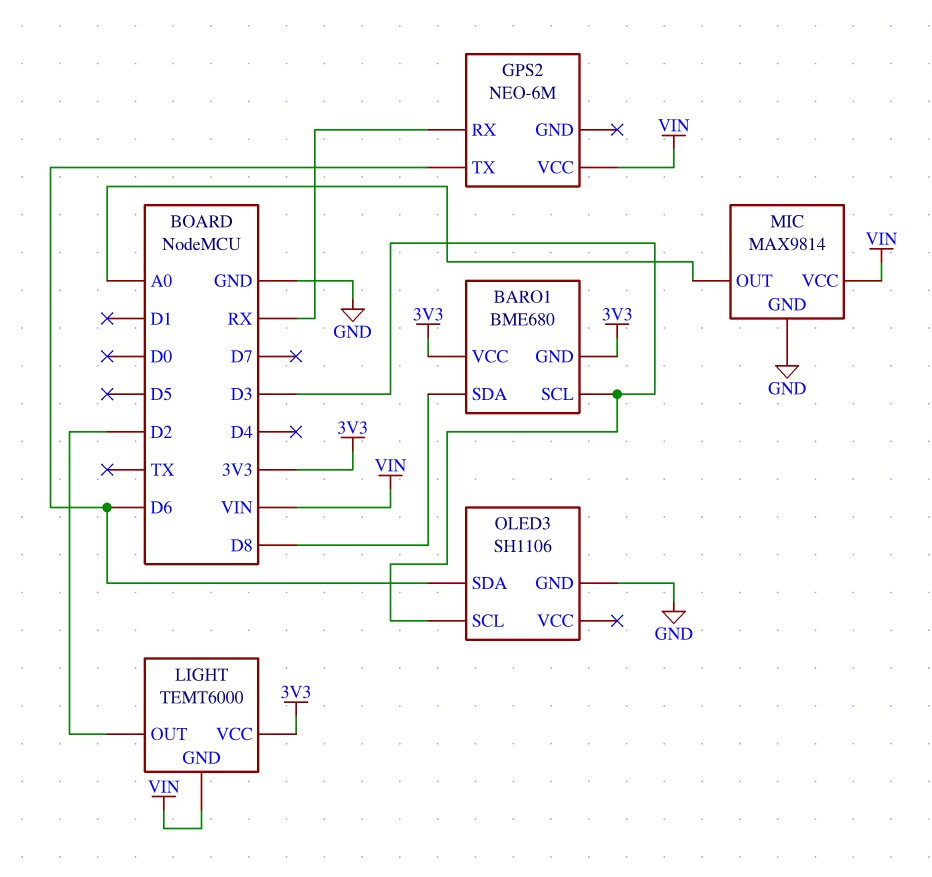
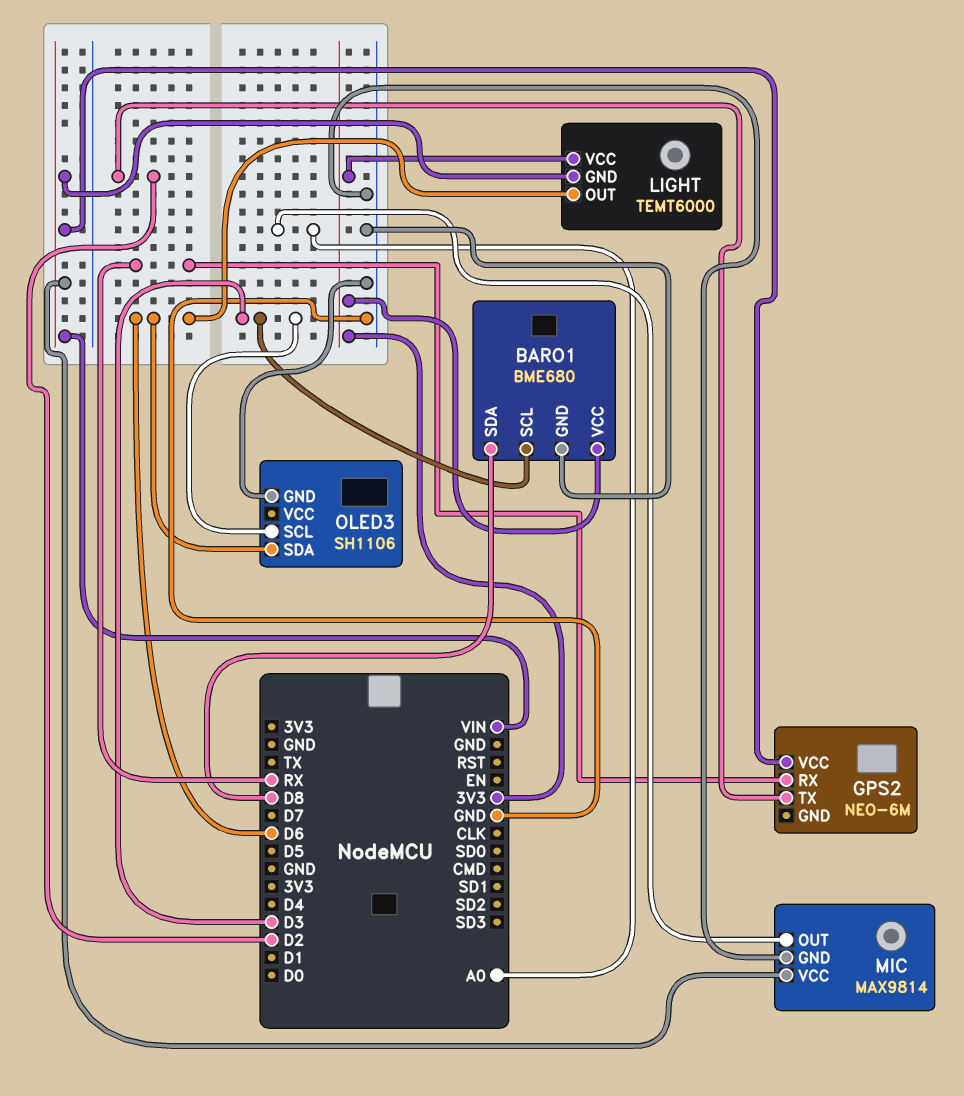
BARO1 pin GND: 3V3 -> GND
GPS2 pin TX: D6 -> D2
LIGHT pin OUT: D2 -> D6

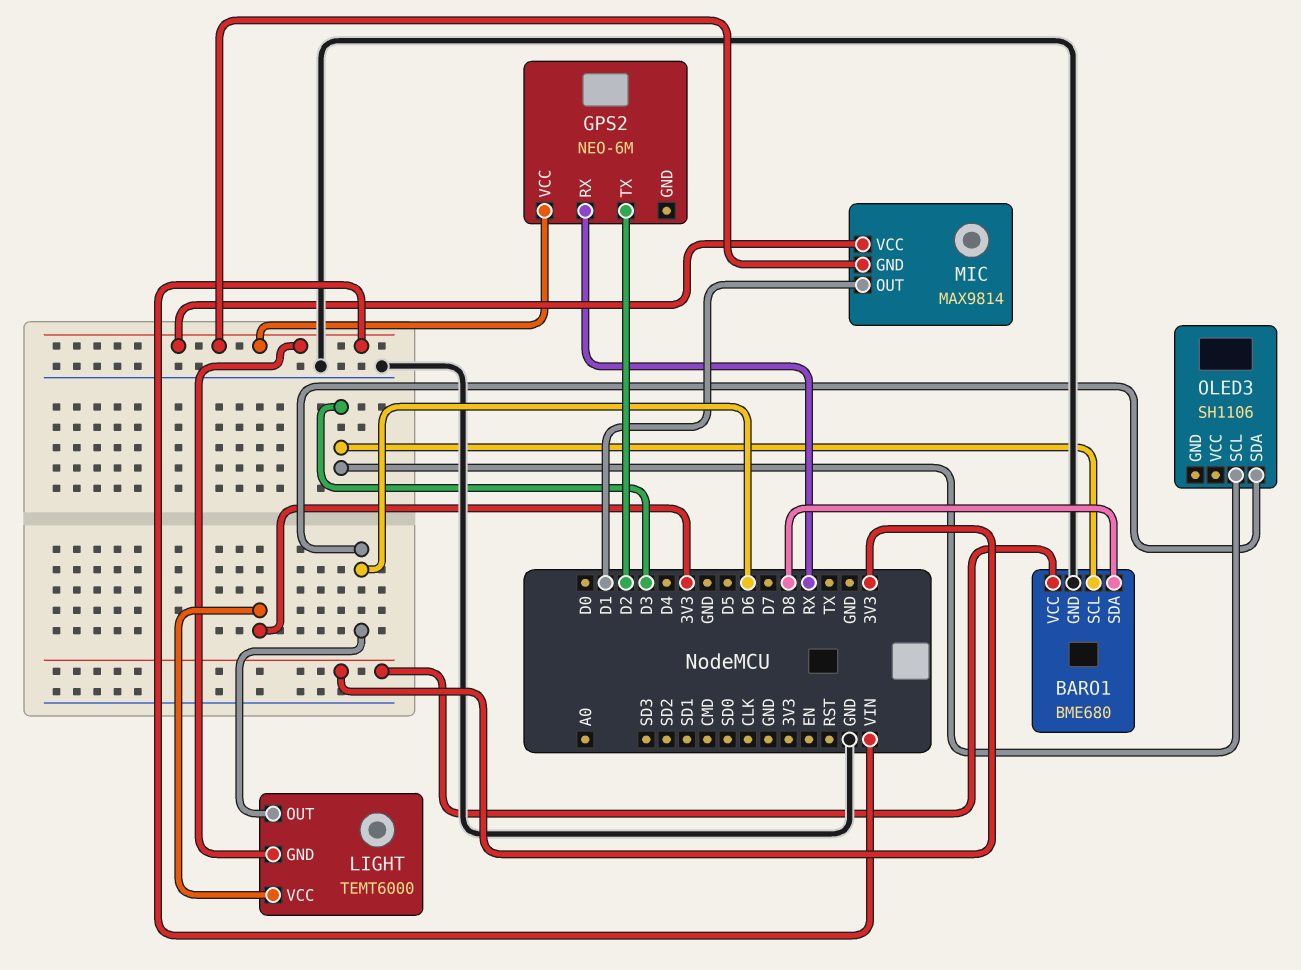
MIC pin GND: GND -> VIN
MIC pin OUT: A0 -> D1
OLED3 pin GND: GND -> none

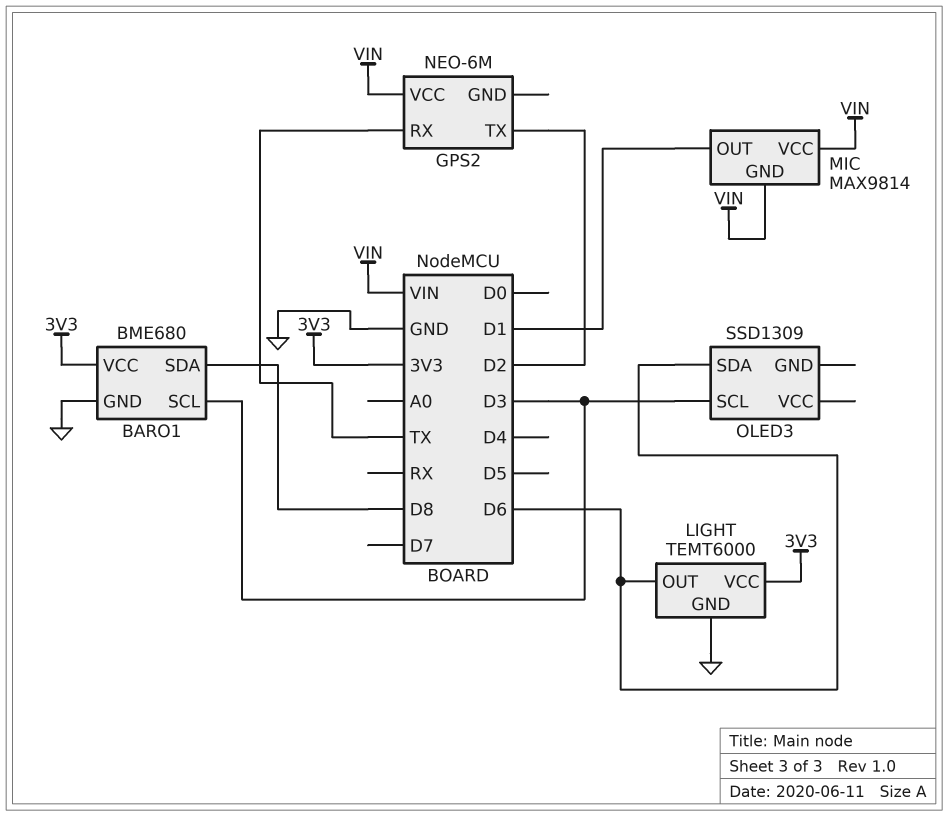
GPS2 pin RX: RX -> TX
LIGHT pin GND: VIN -> GND
OLED3: SH1106 -> SSD1309

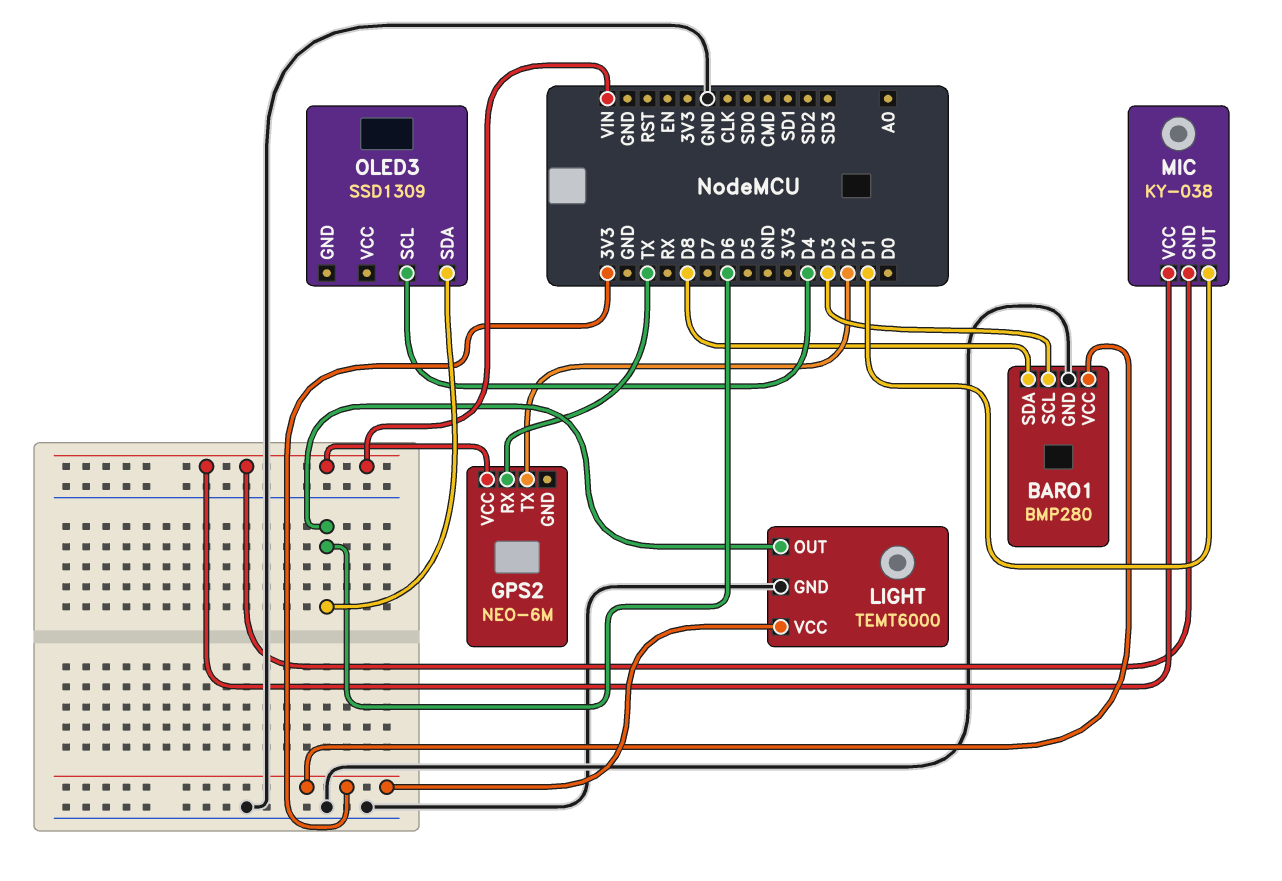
BARO1: BME680 -> BMP280
MIC: MAX9814 -> KY-038
OLED3 pin SCL: D3 -> D4

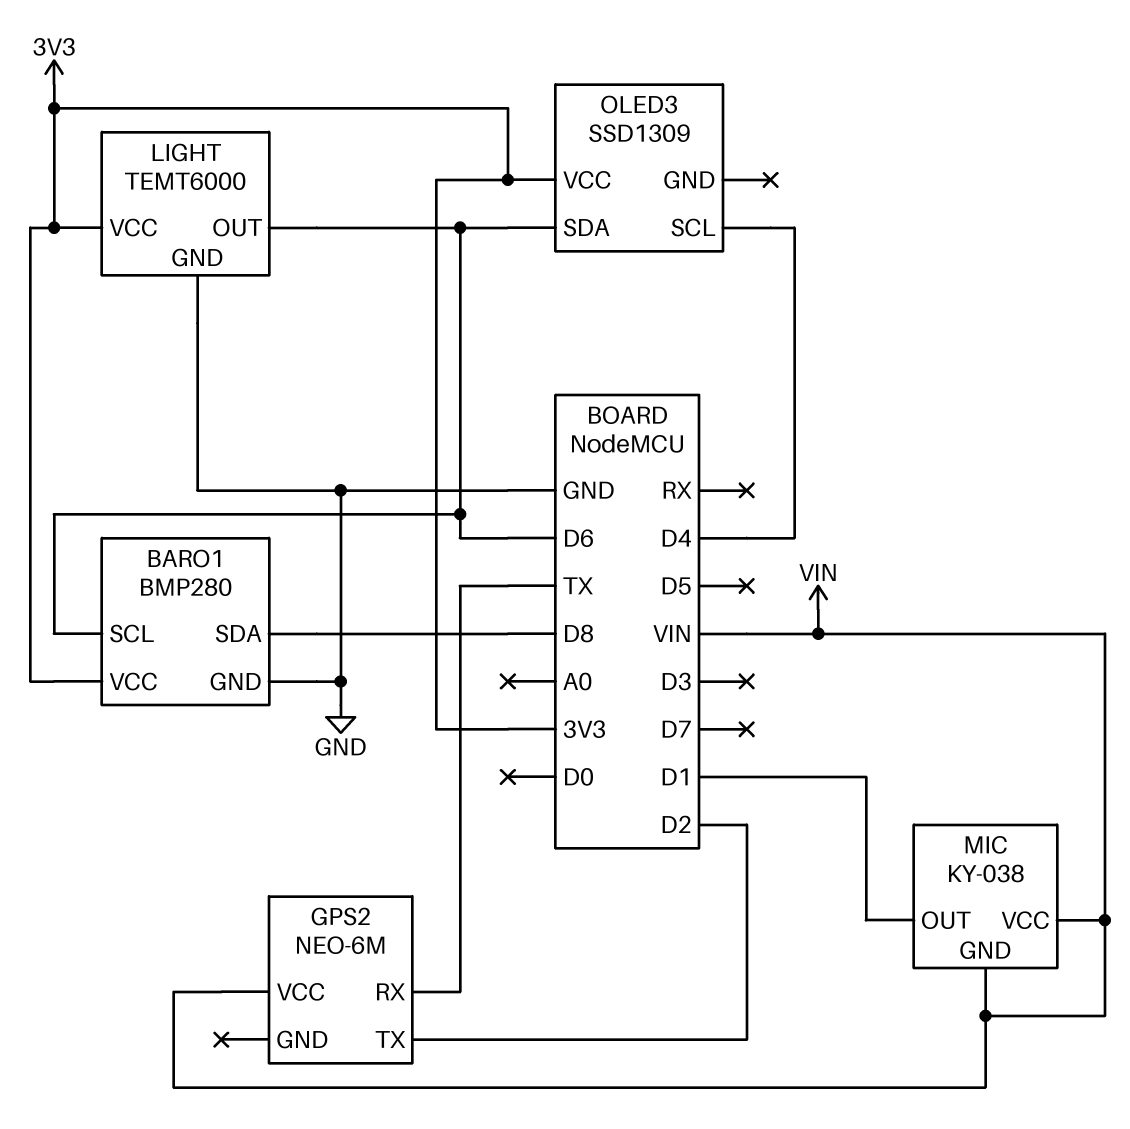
BARO1 pin SCL: D3 -> D6
OLED3 pin VCC: none -> 3V3

